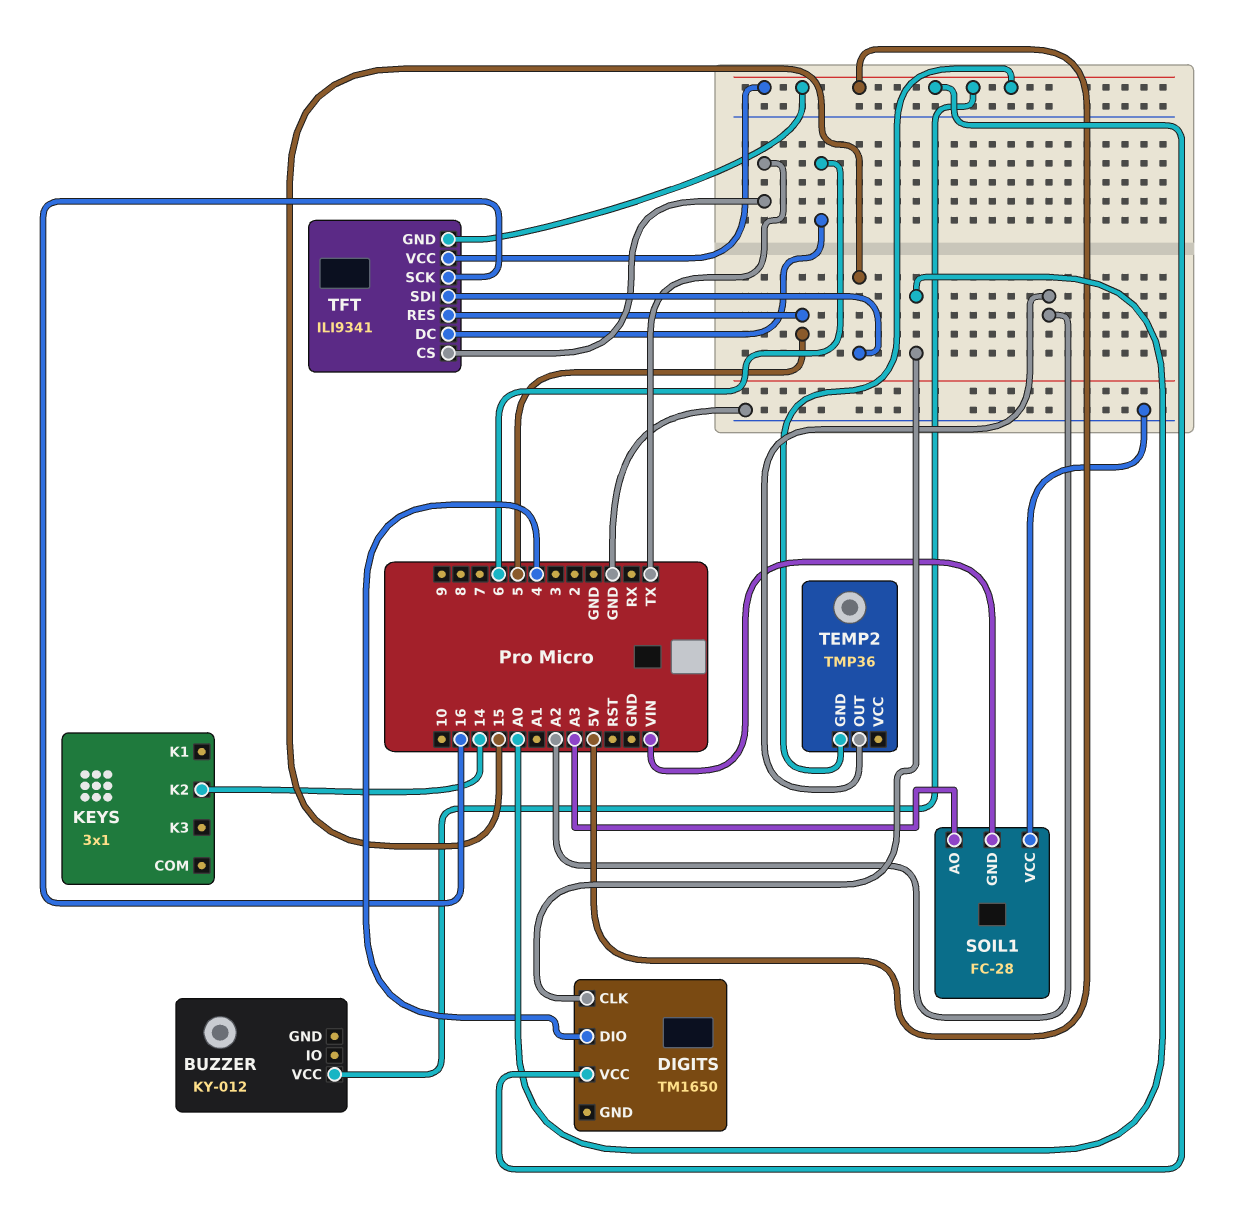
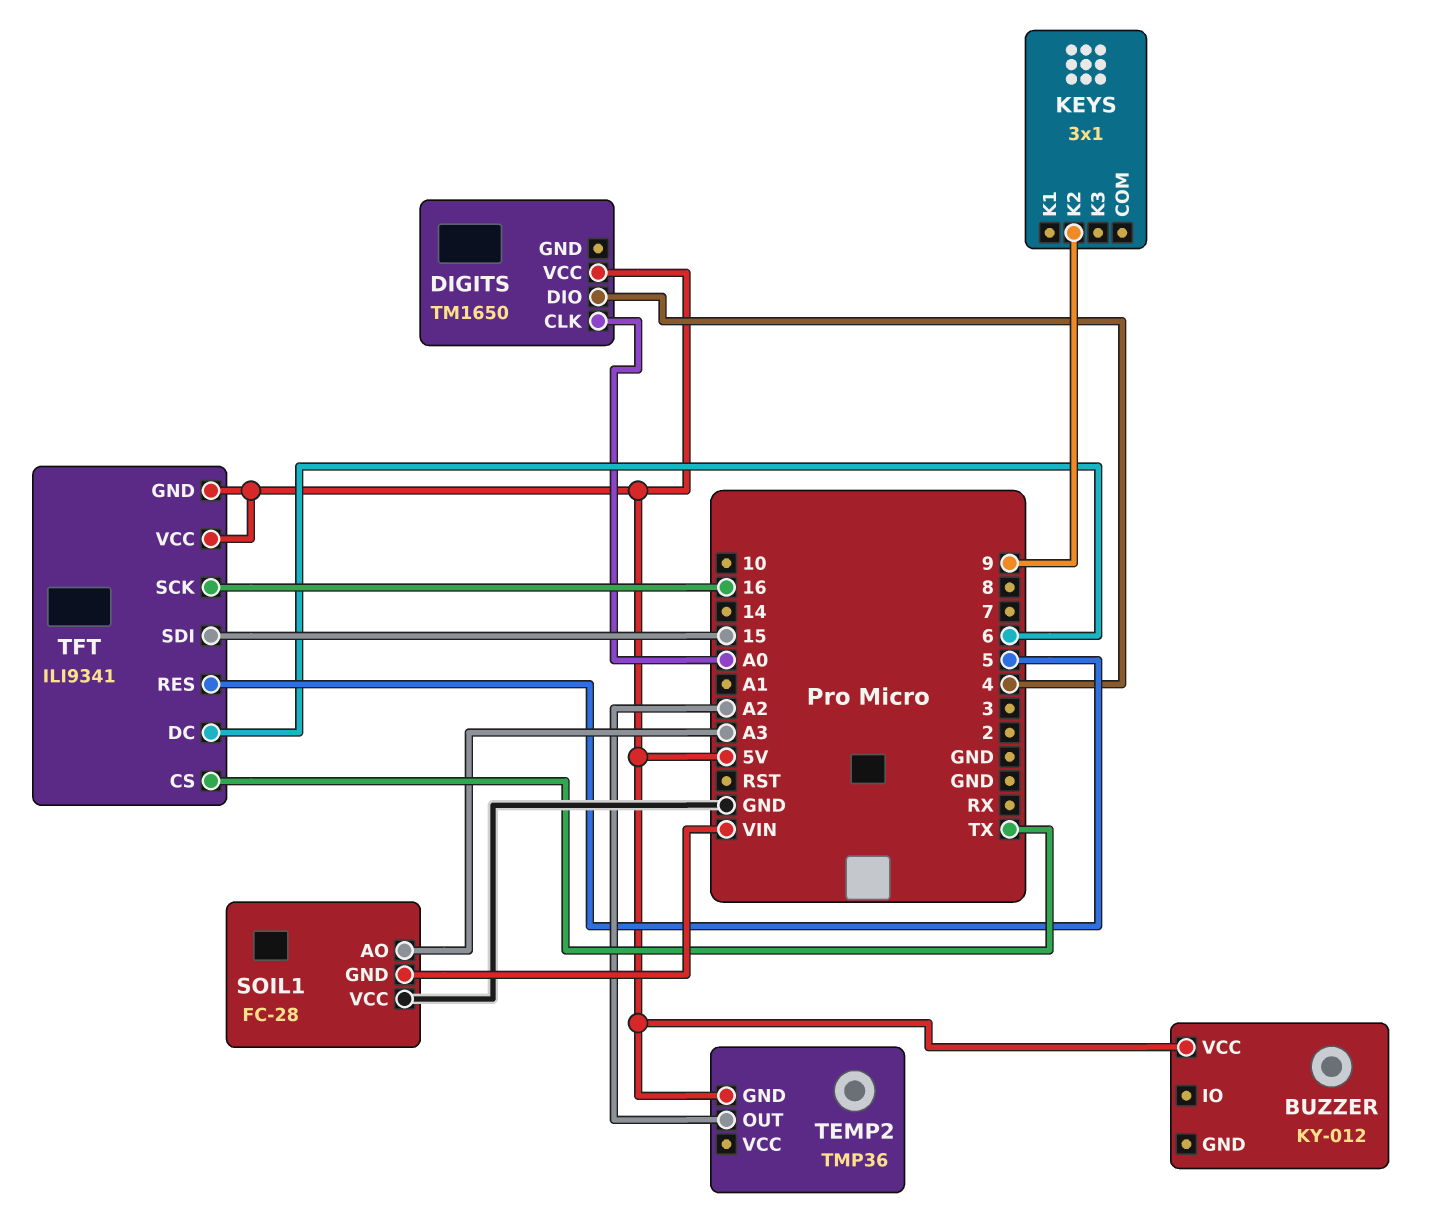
KEYS pin K2: 14 -> 9

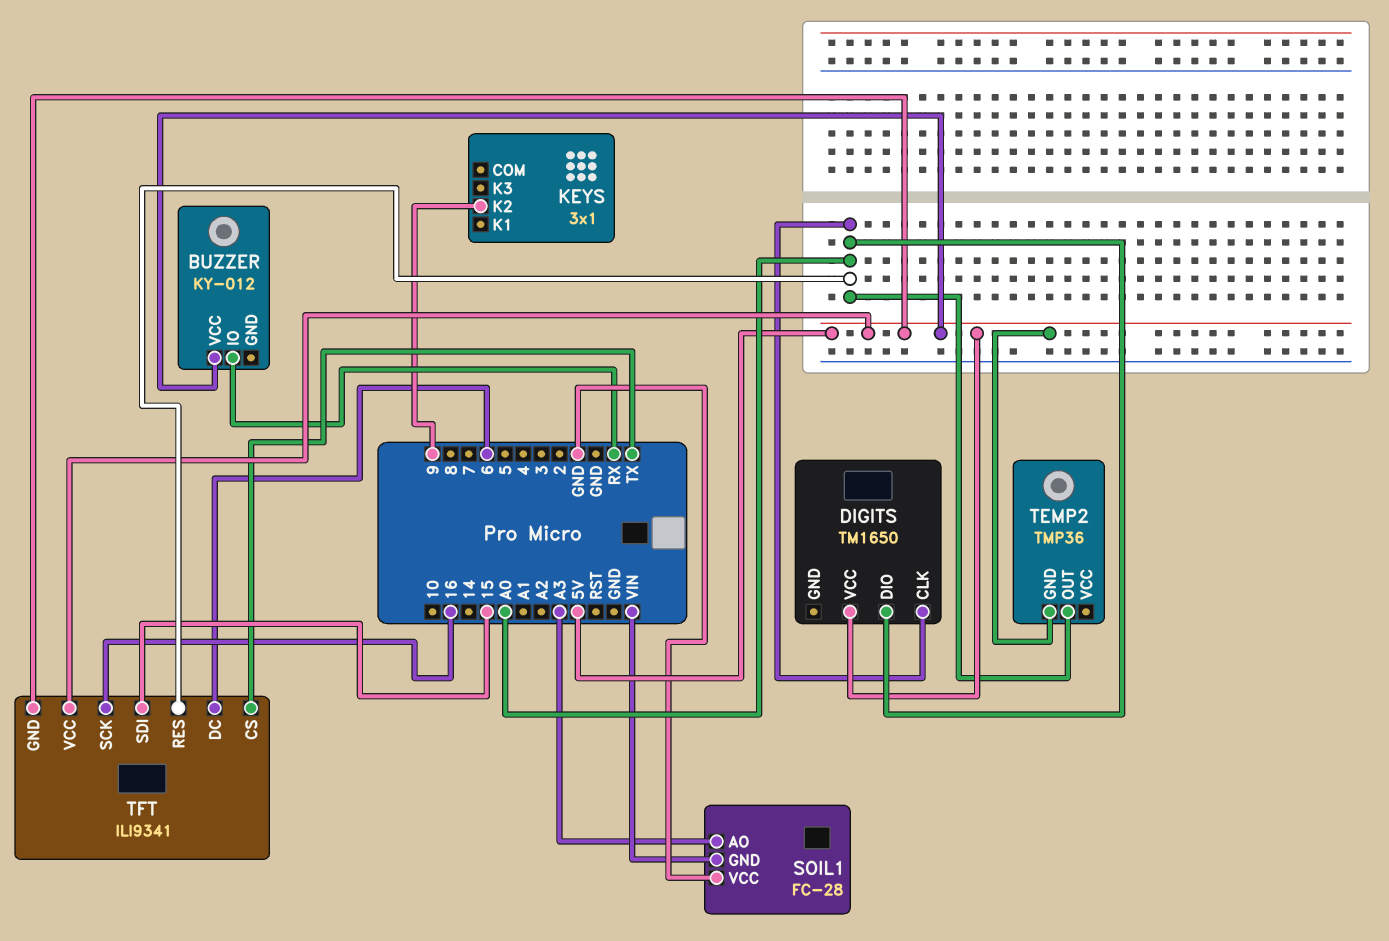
BUZZER pin IO: none -> RX
DIGITS pin DIO: 4 -> A0
TEMP2 pin OUT: A2 -> A0
TFT pin RES: 5 -> A0

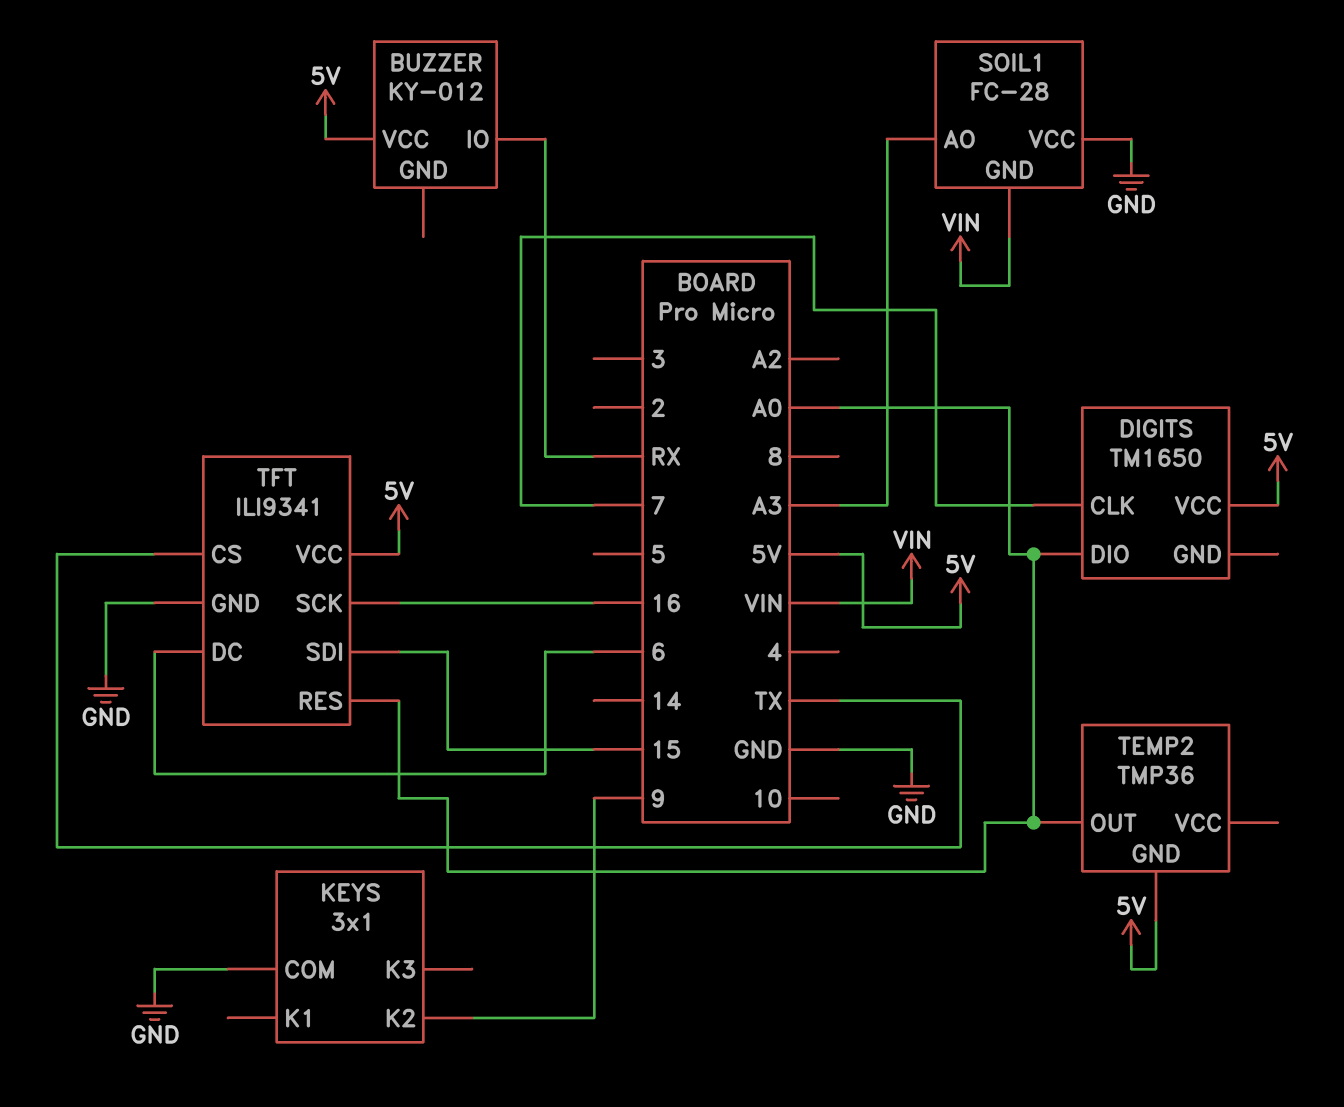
DIGITS pin CLK: A0 -> 7
KEYS pin COM: none -> GND
TFT pin GND: 5V -> GND

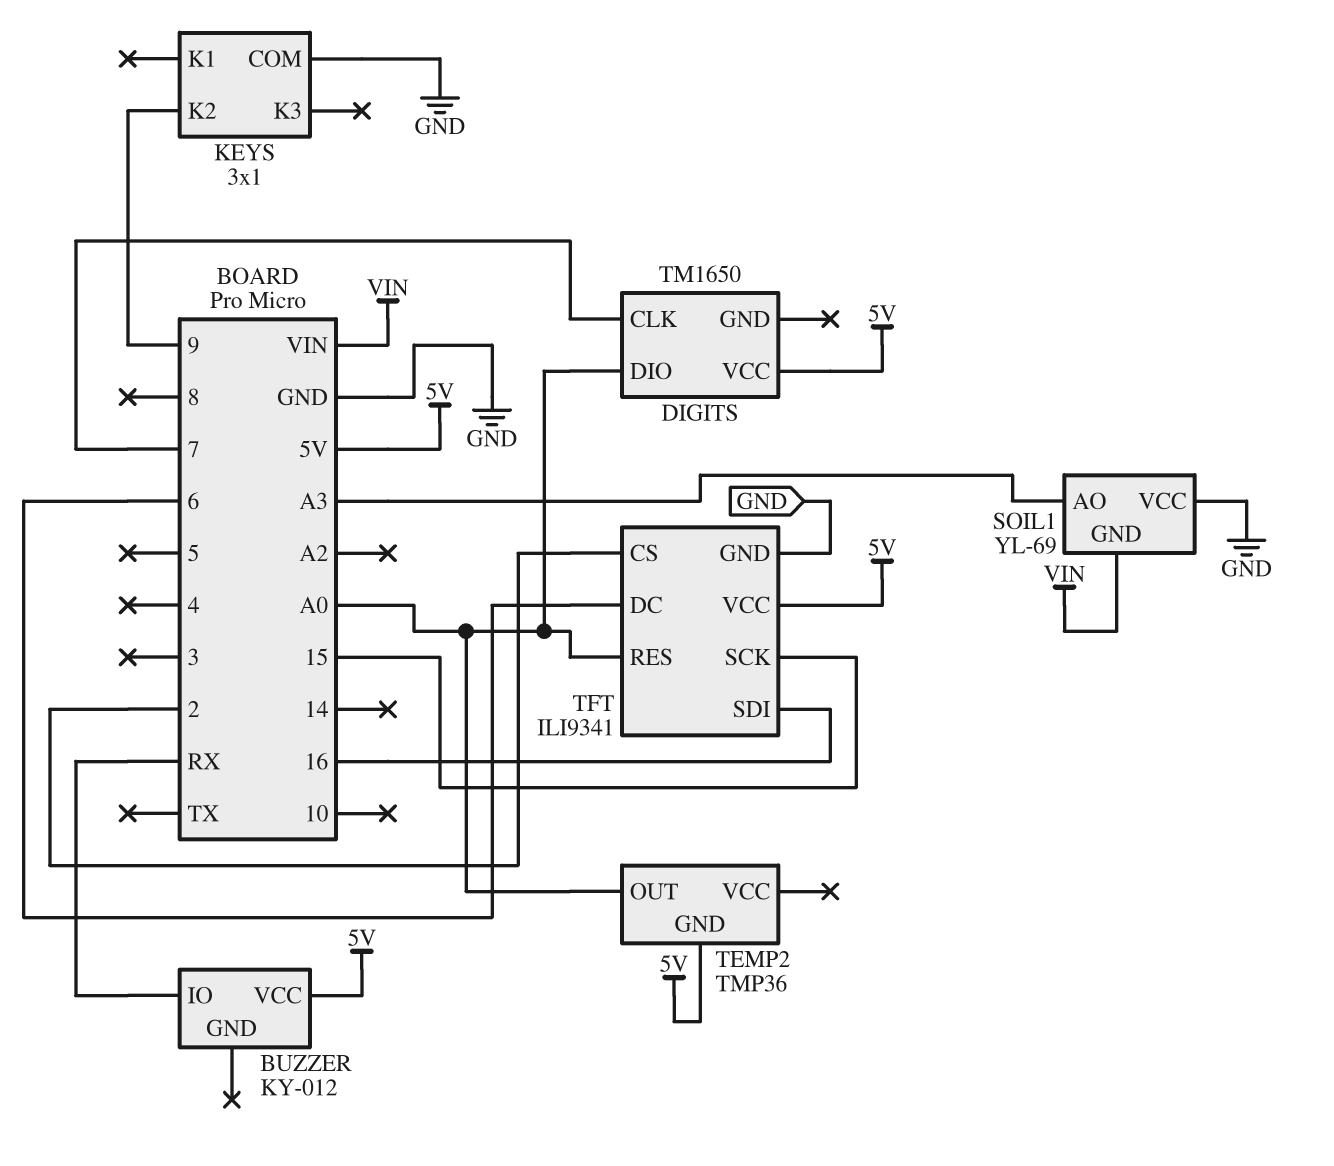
SOIL1: FC-28 -> YL-69
TFT pin CS: TX -> 2
TFT pin SCK: 16 -> 15
TFT pin SDI: 15 -> 16

